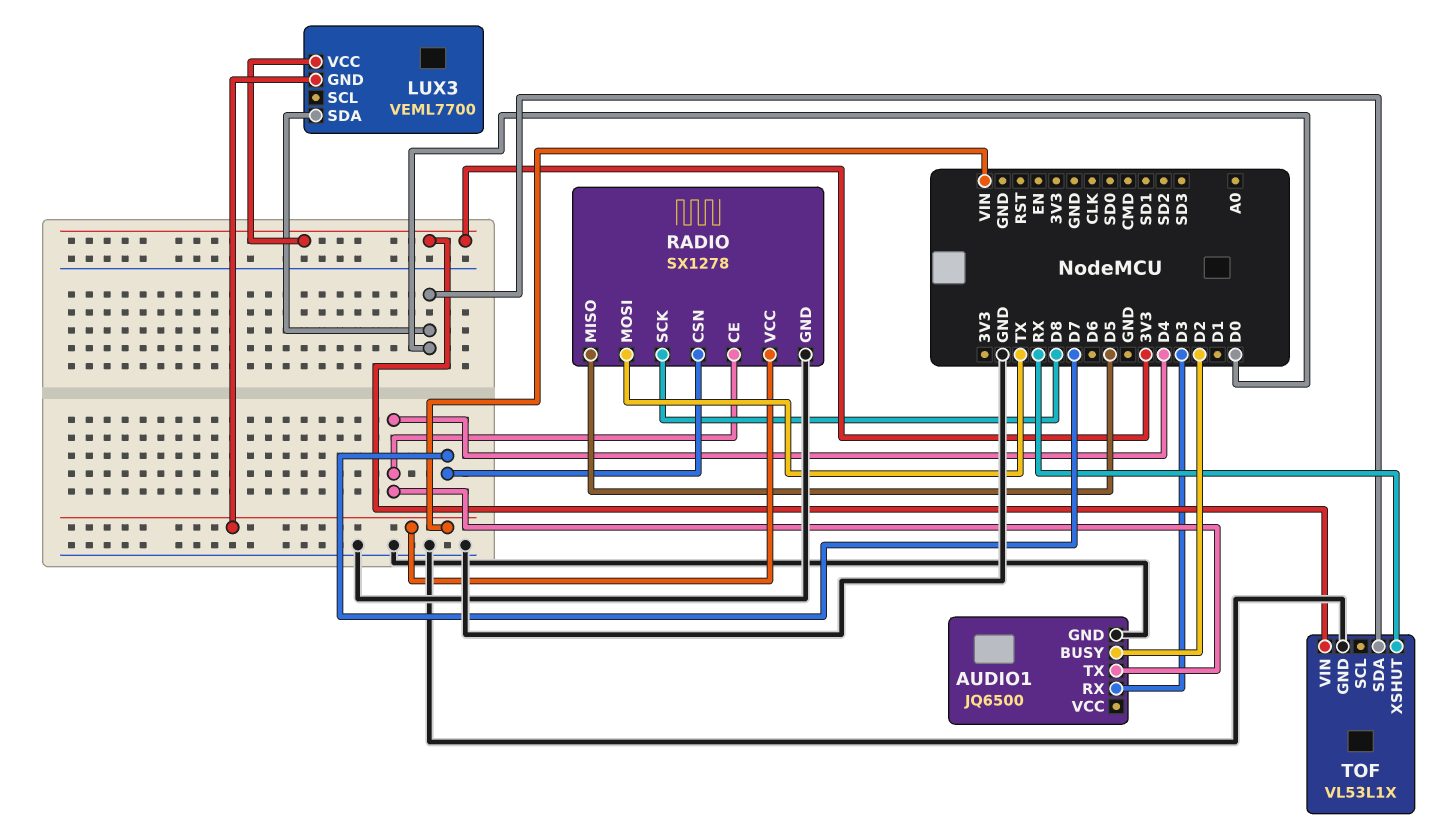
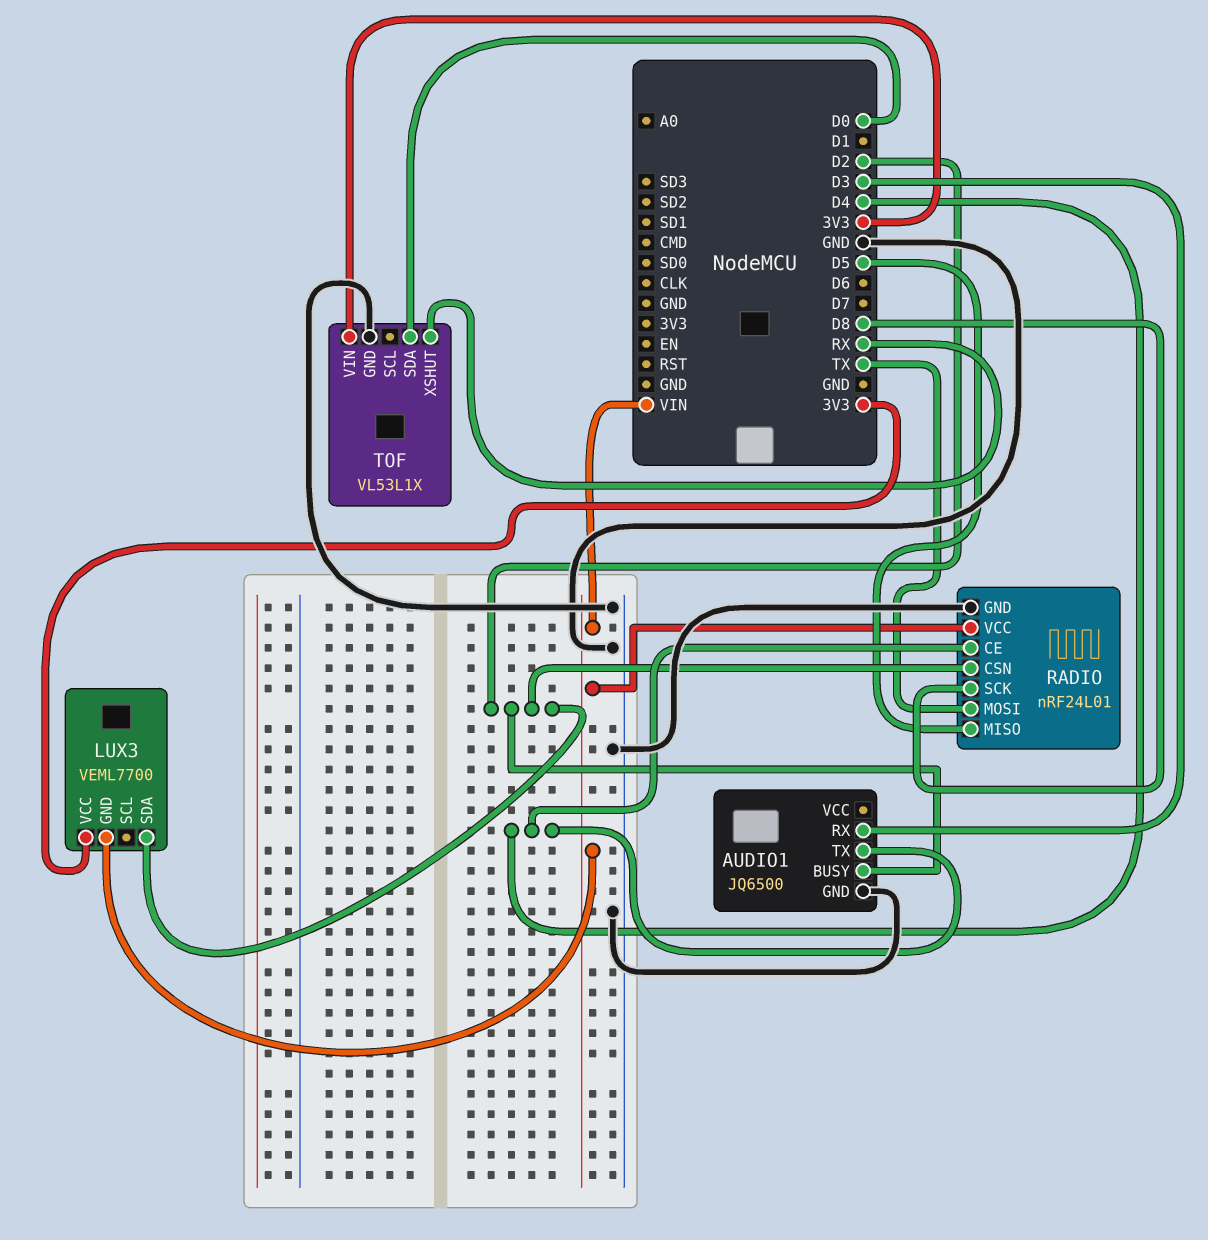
LUX3 pin SDA: D0 -> D2
RADIO: SX1278 -> nRF24L01
RADIO pin CSN: D7 -> D2

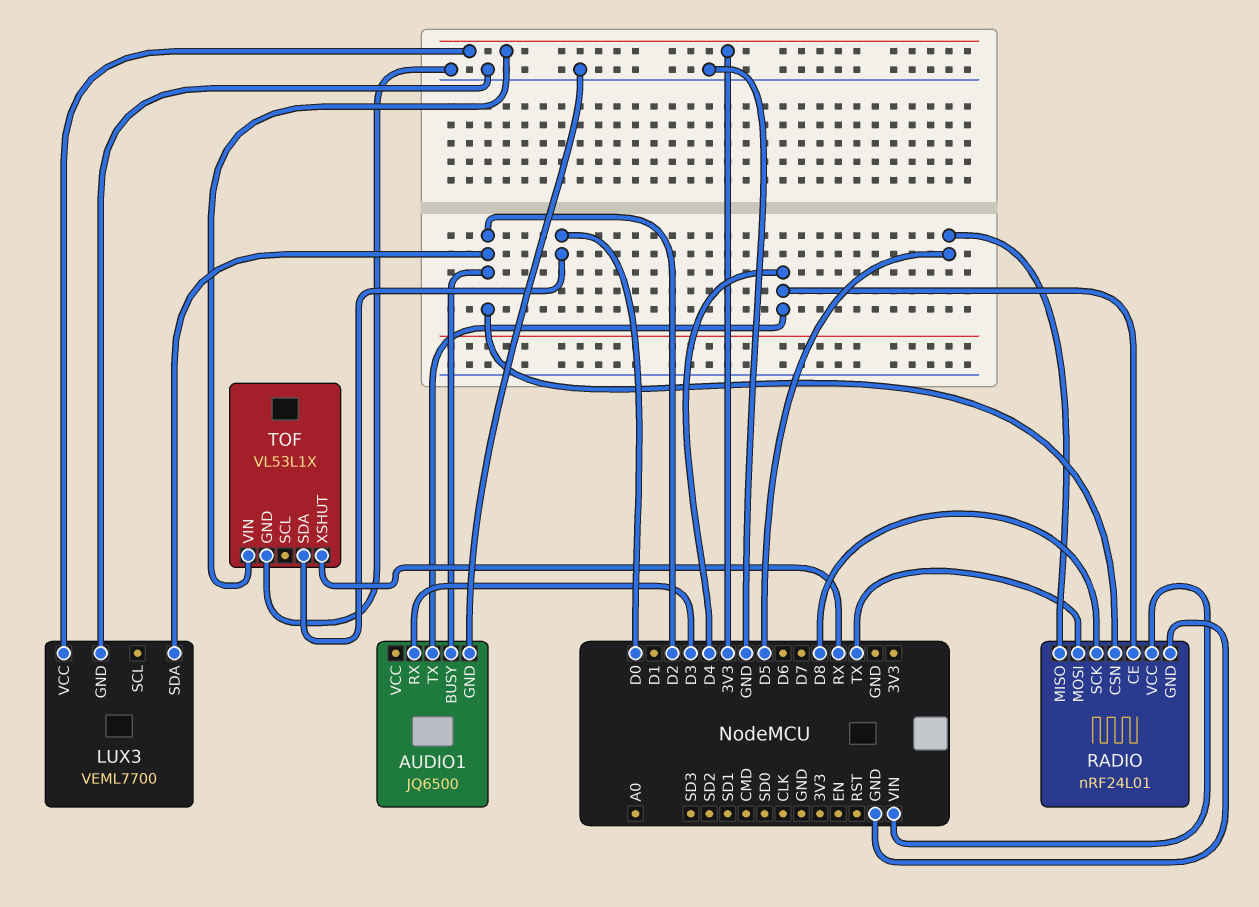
LUX3 pin GND: VIN -> GND

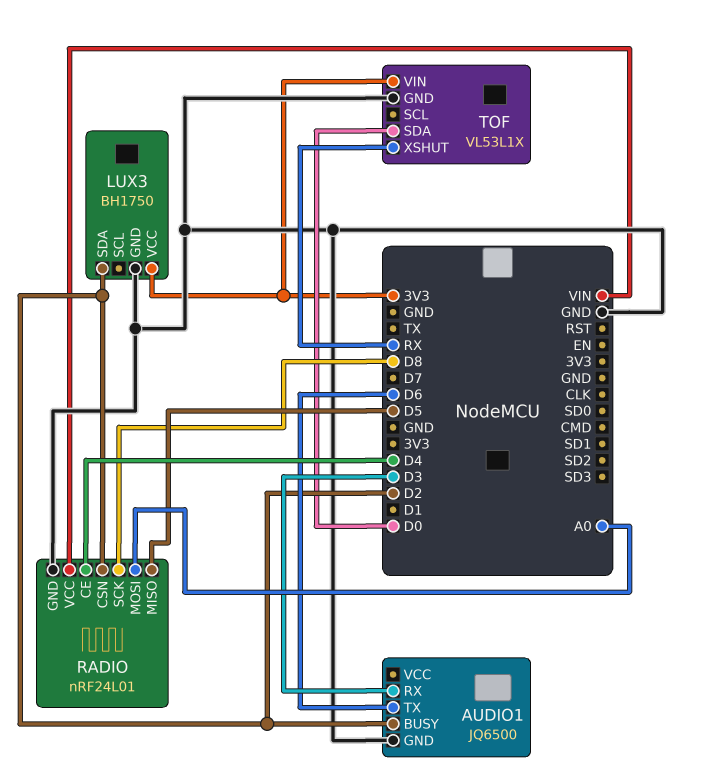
AUDIO1 pin TX: D4 -> D6
LUX3: VEML7700 -> BH1750
RADIO pin MOSI: TX -> A0

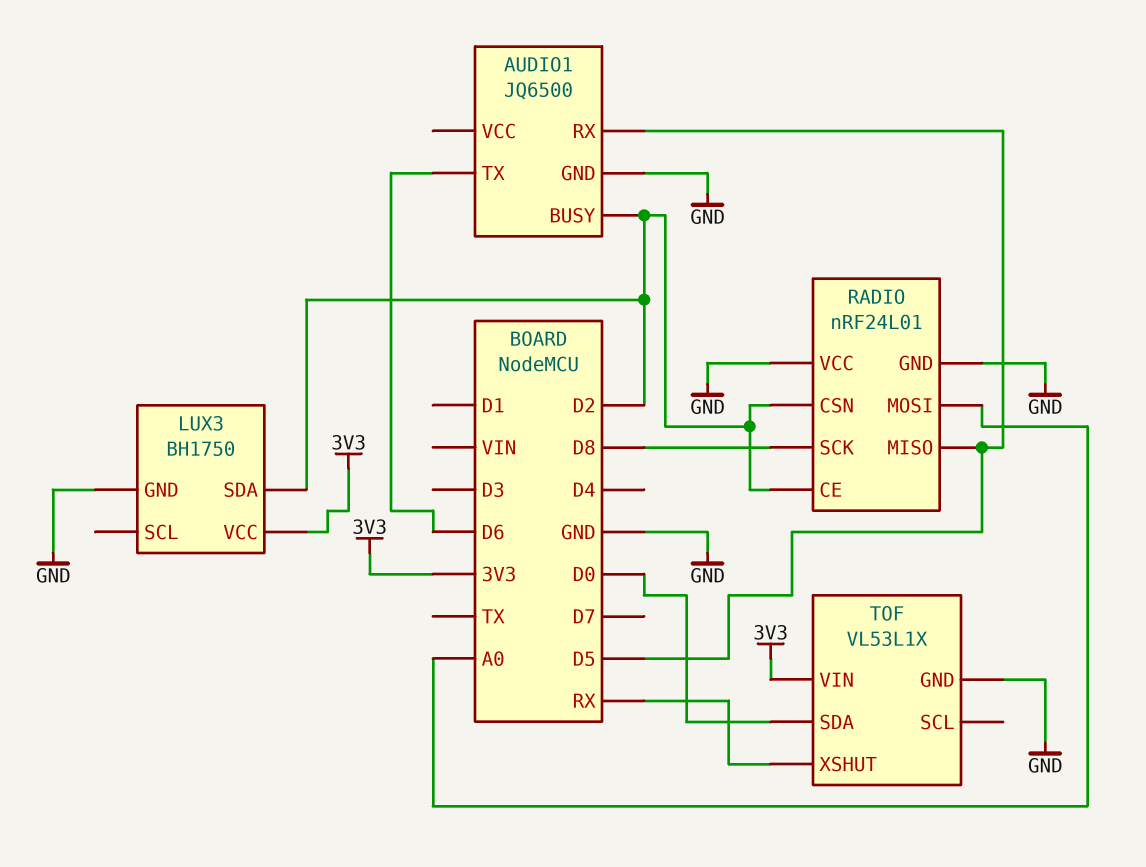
AUDIO1 pin RX: D3 -> D5
RADIO pin CE: D4 -> D2
RADIO pin VCC: VIN -> GND

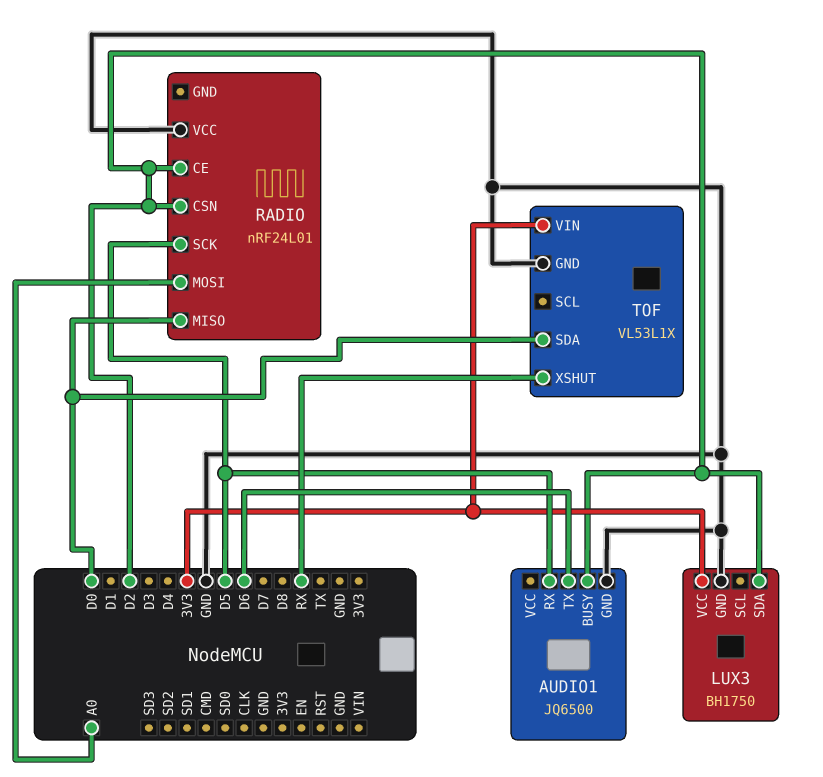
RADIO pin GND: GND -> none
RADIO pin MISO: D5 -> D0
RADIO pin SCK: D8 -> D5

